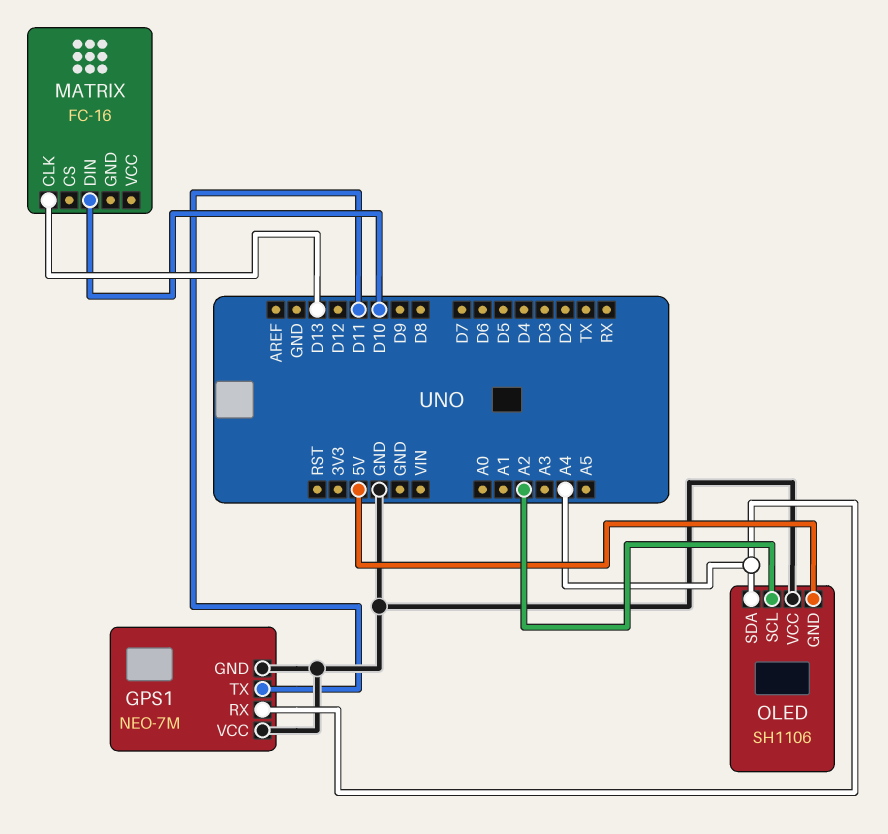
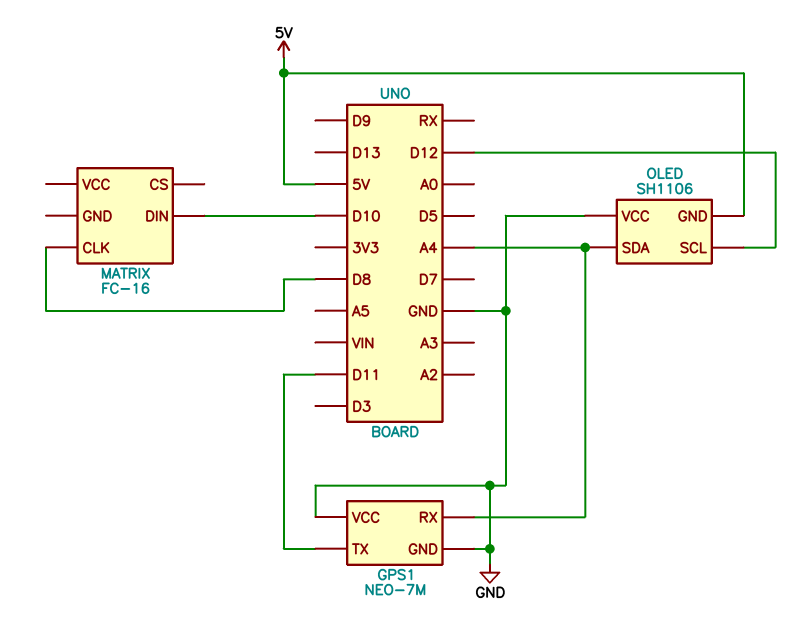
MATRIX pin CLK: D13 -> D8
OLED pin SCL: A2 -> D12

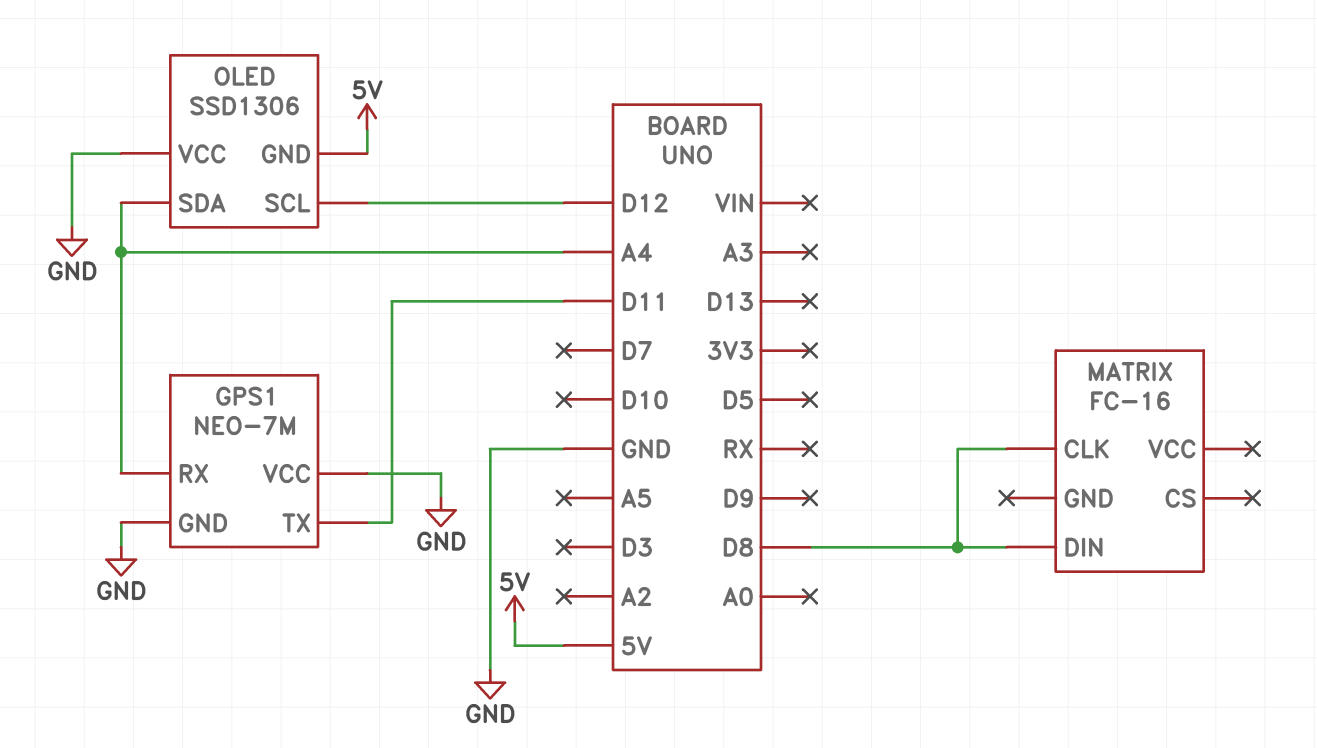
MATRIX pin DIN: D10 -> D8
OLED: SH1106 -> SSD1306

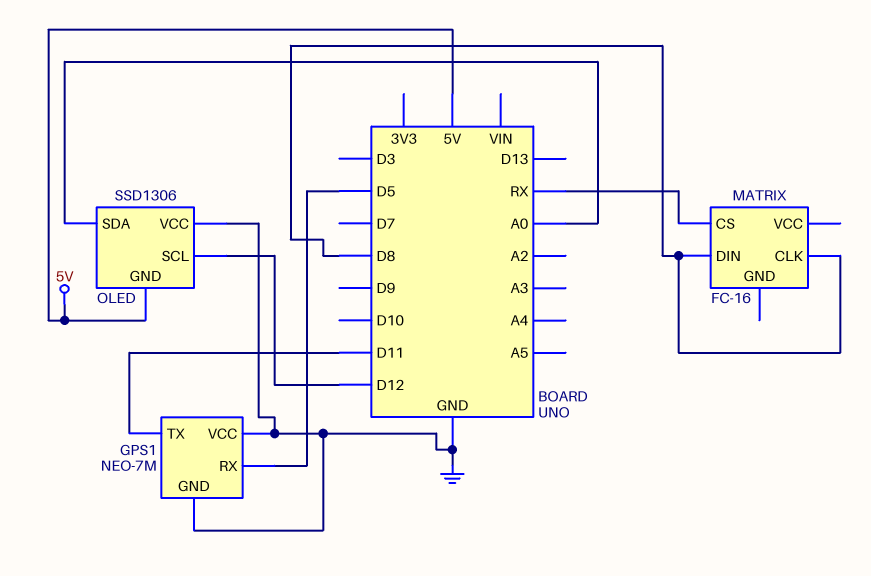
GPS1 pin RX: A4 -> D5
MATRIX pin CS: none -> RX
OLED pin SDA: A4 -> A0

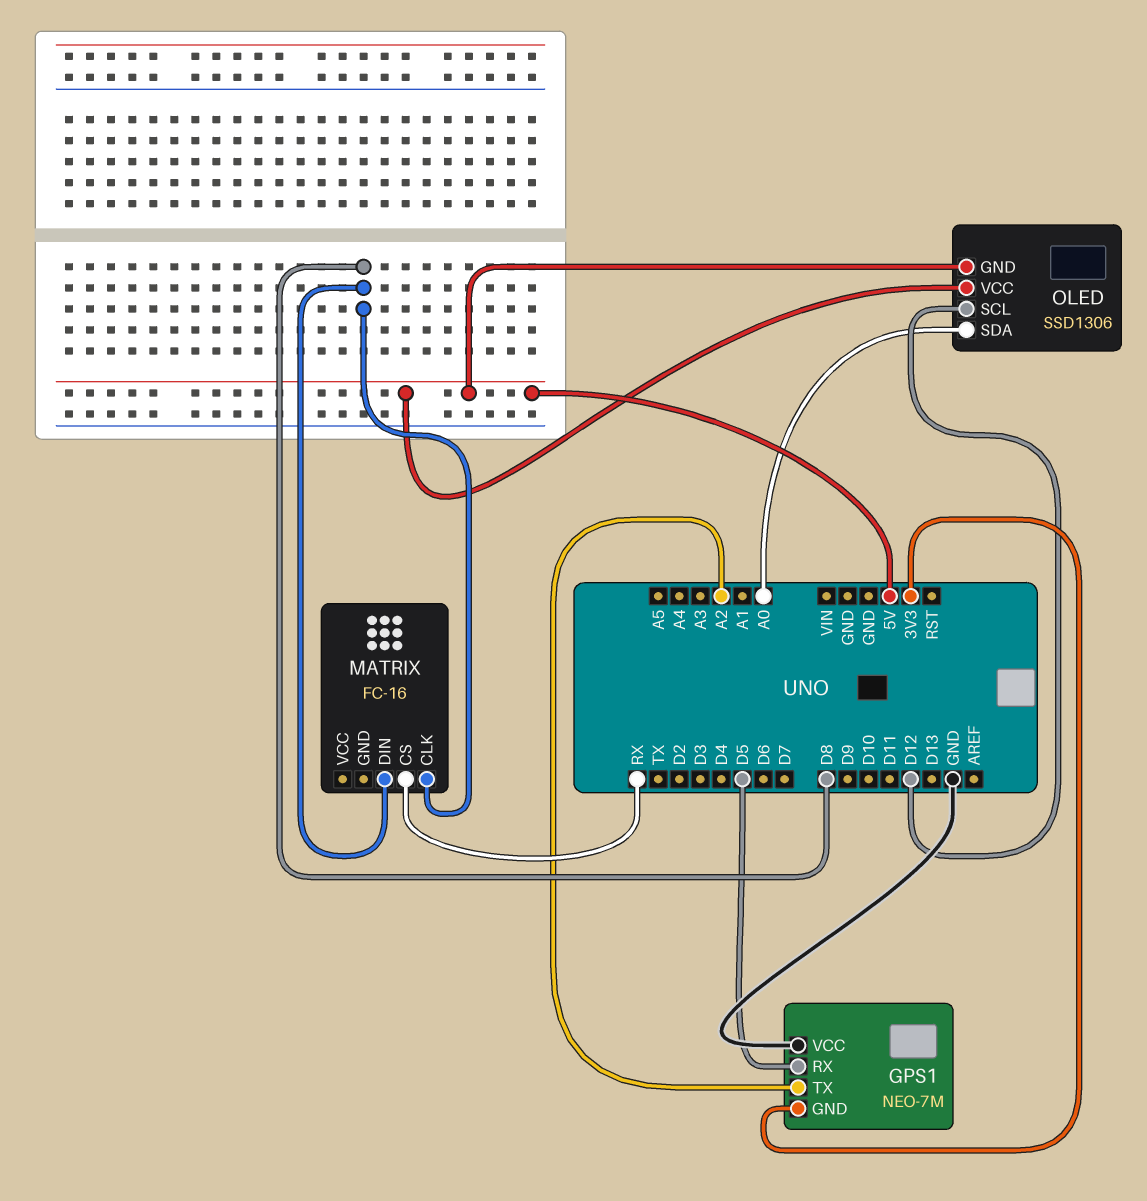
GPS1 pin GND: GND -> 3V3
GPS1 pin TX: D11 -> A2
OLED pin VCC: GND -> 5V

